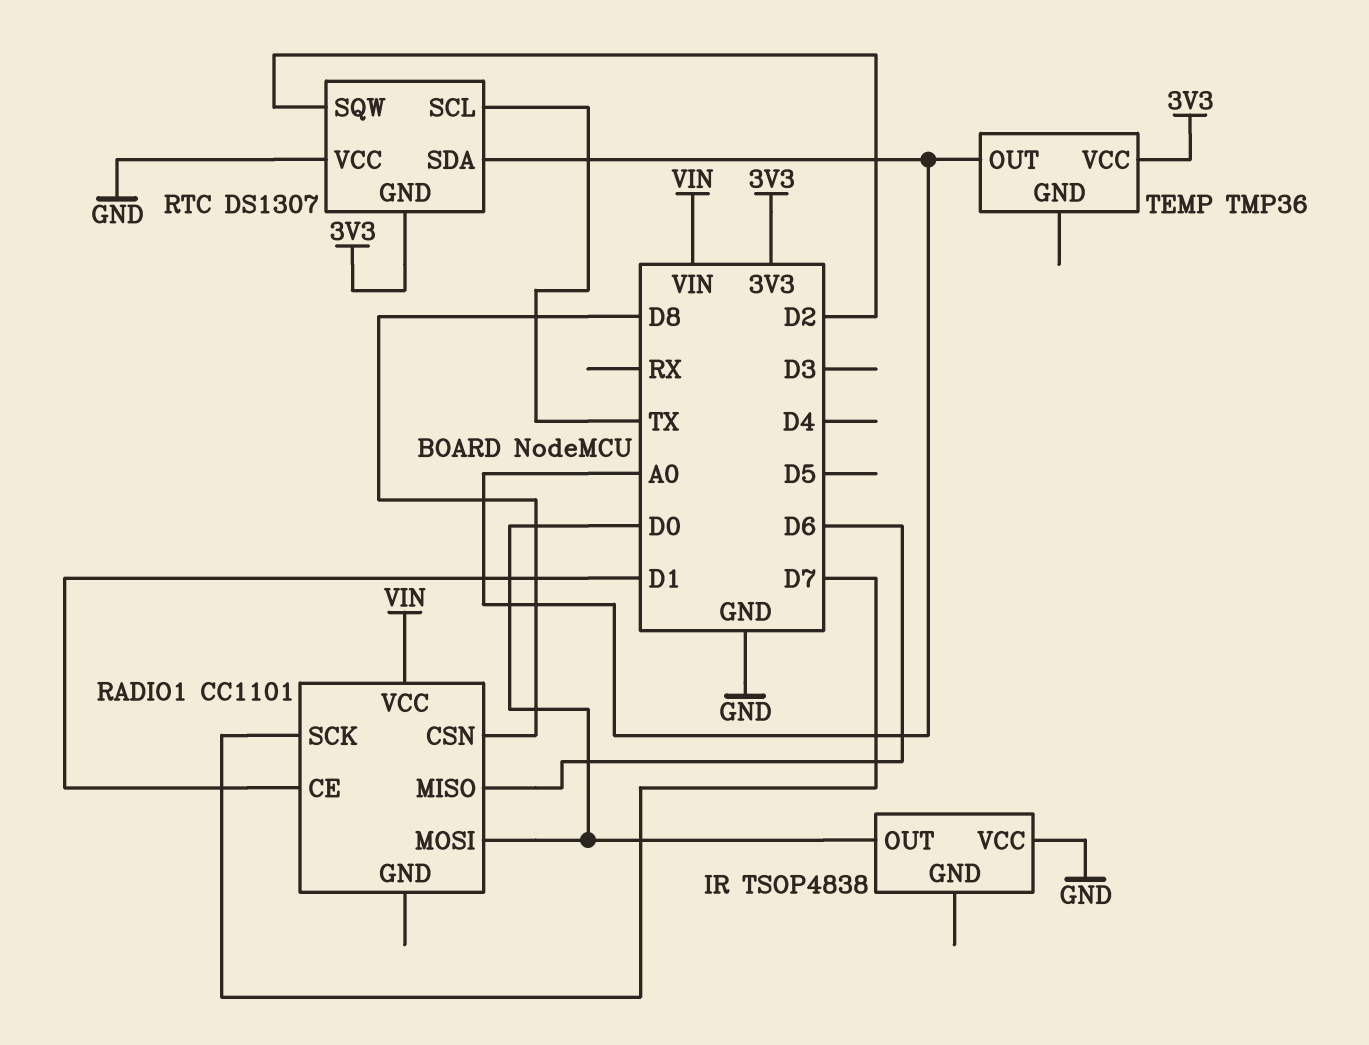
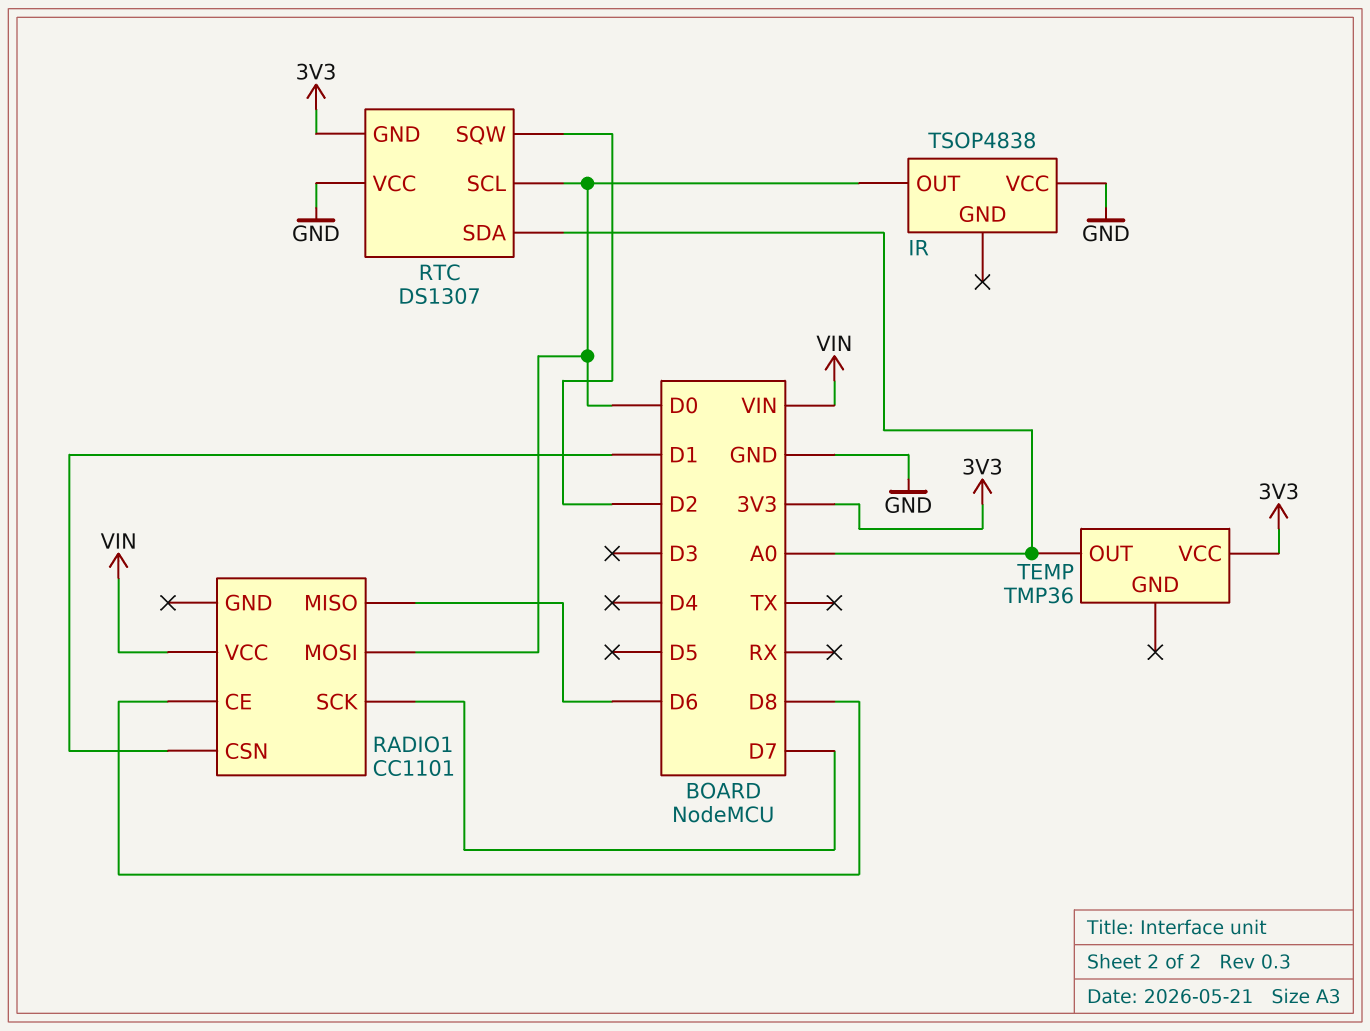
RADIO1 pin CE: D1 -> D8
RADIO1 pin CSN: D8 -> D1
RTC pin SCL: TX -> D0

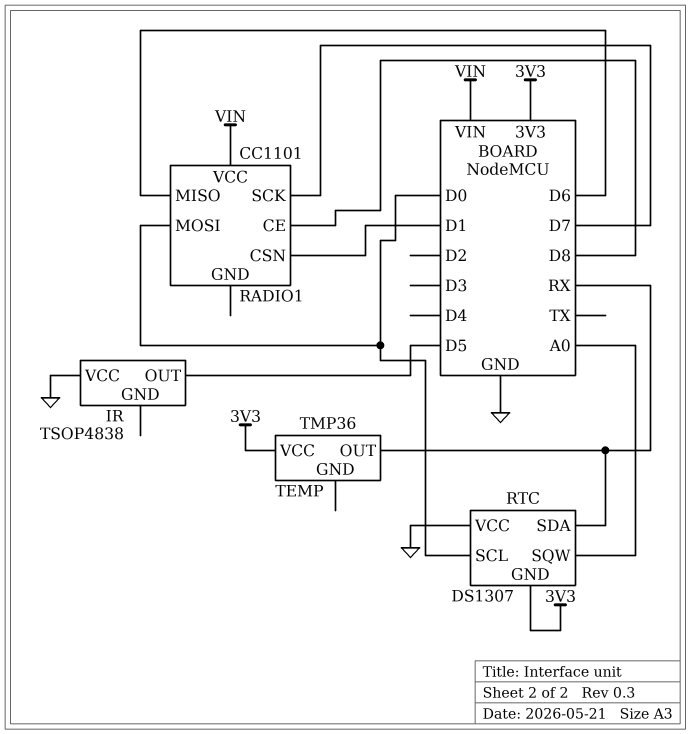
IR pin OUT: D0 -> D5
RTC pin SDA: A0 -> RX
RTC pin SQW: D2 -> A0
TEMP pin OUT: A0 -> RX

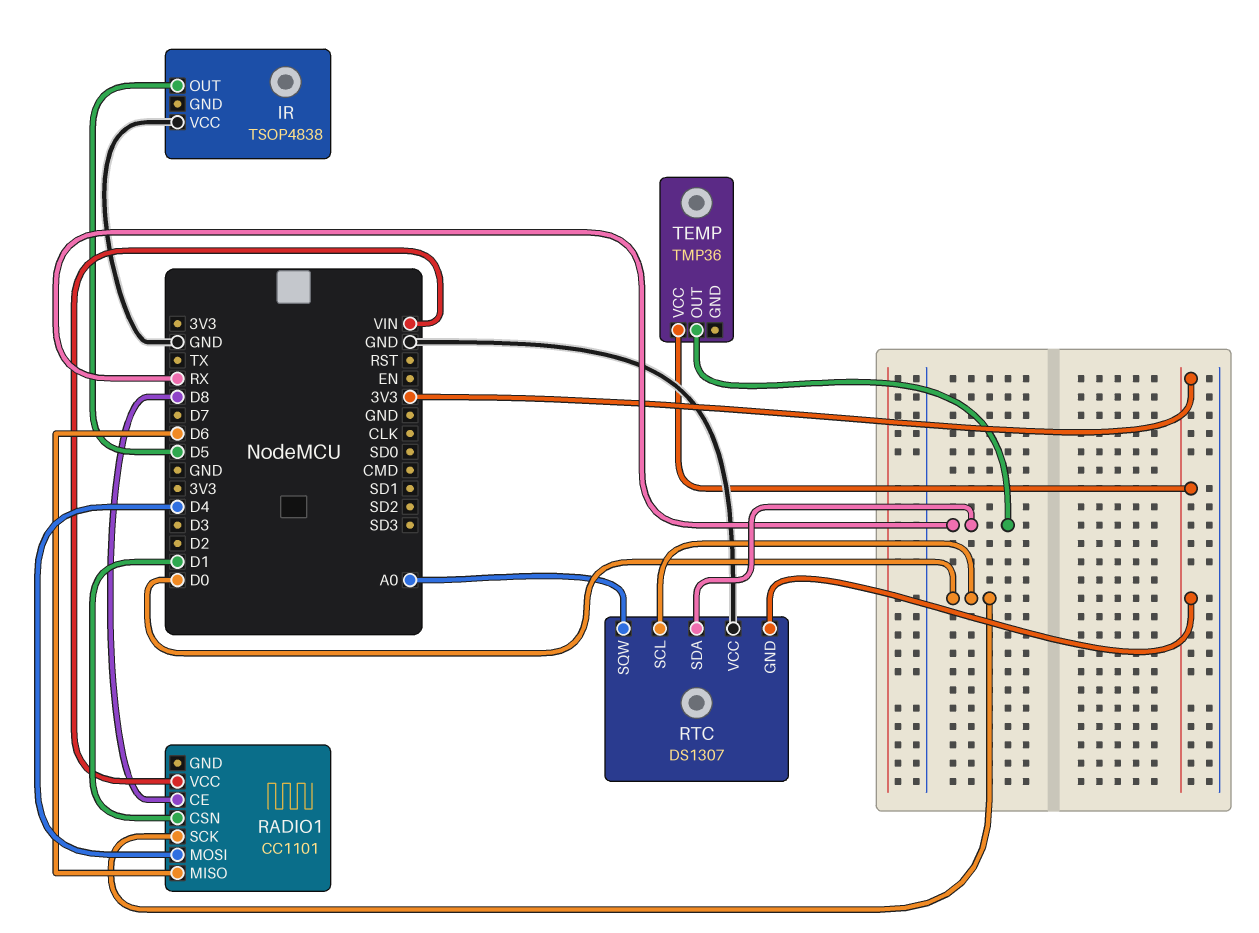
RADIO1 pin MOSI: D0 -> D4
RADIO1 pin SCK: D7 -> D0

